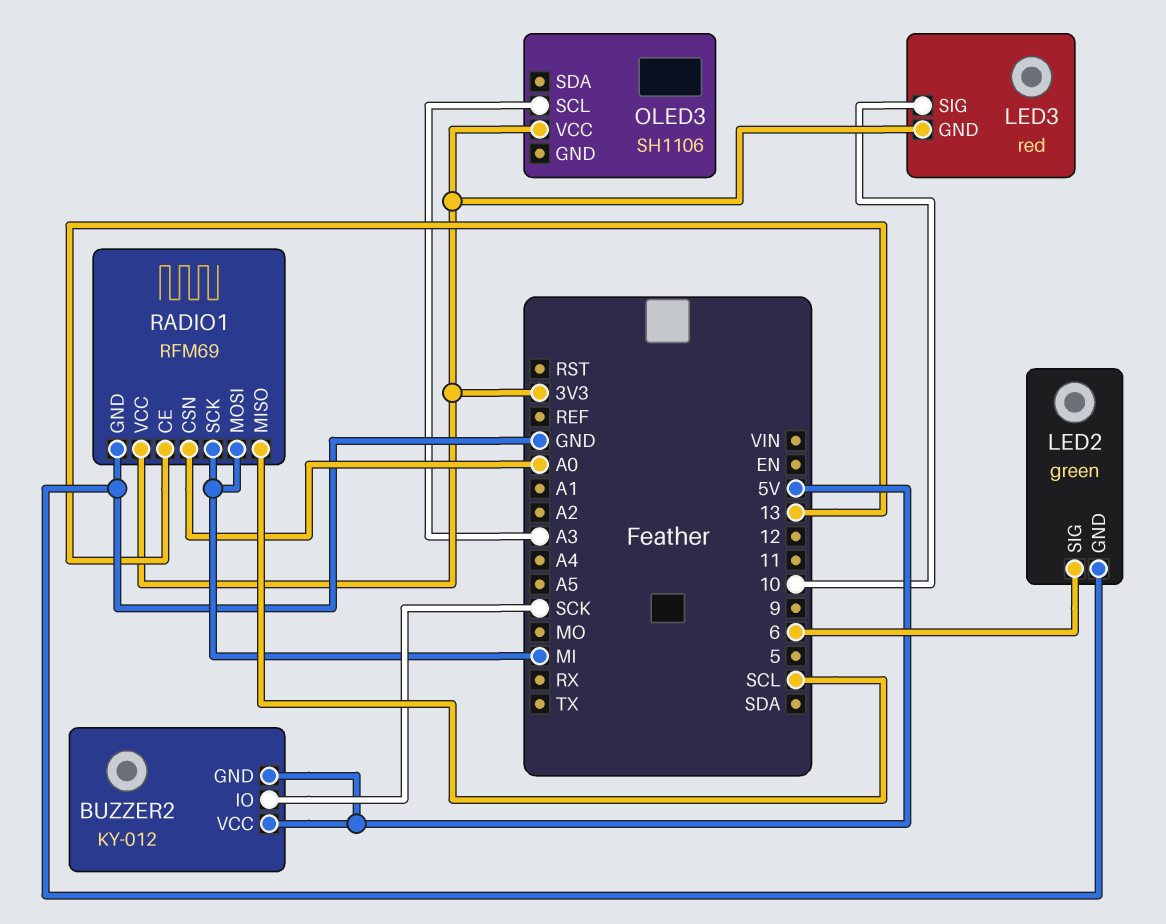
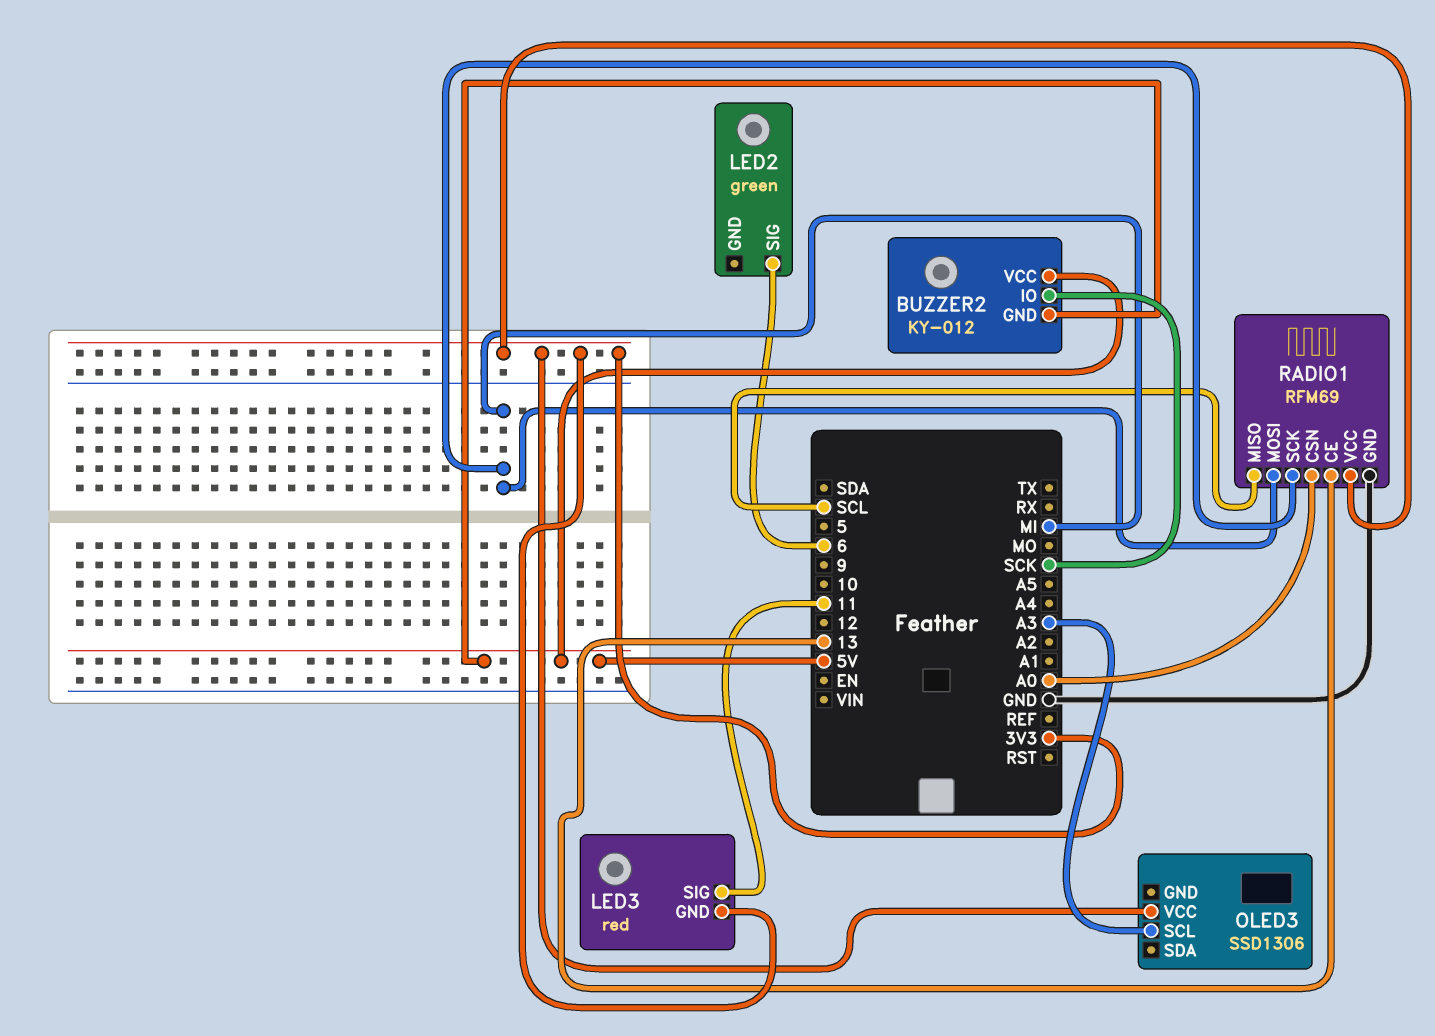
LED2 pin GND: GND -> none
LED3 pin SIG: 10 -> 11
OLED3: SH1106 -> SSD1306

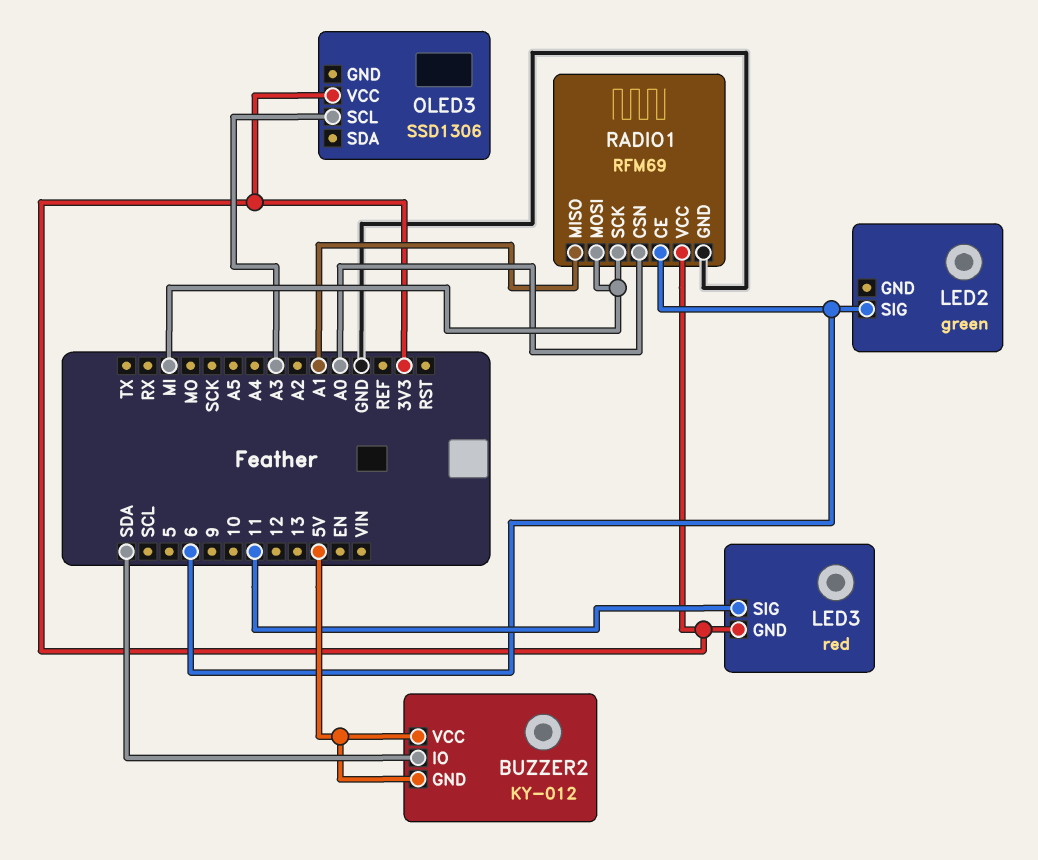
BUZZER2 pin IO: SCK -> SDA
RADIO1 pin CE: 13 -> 6
RADIO1 pin MISO: SCL -> A1

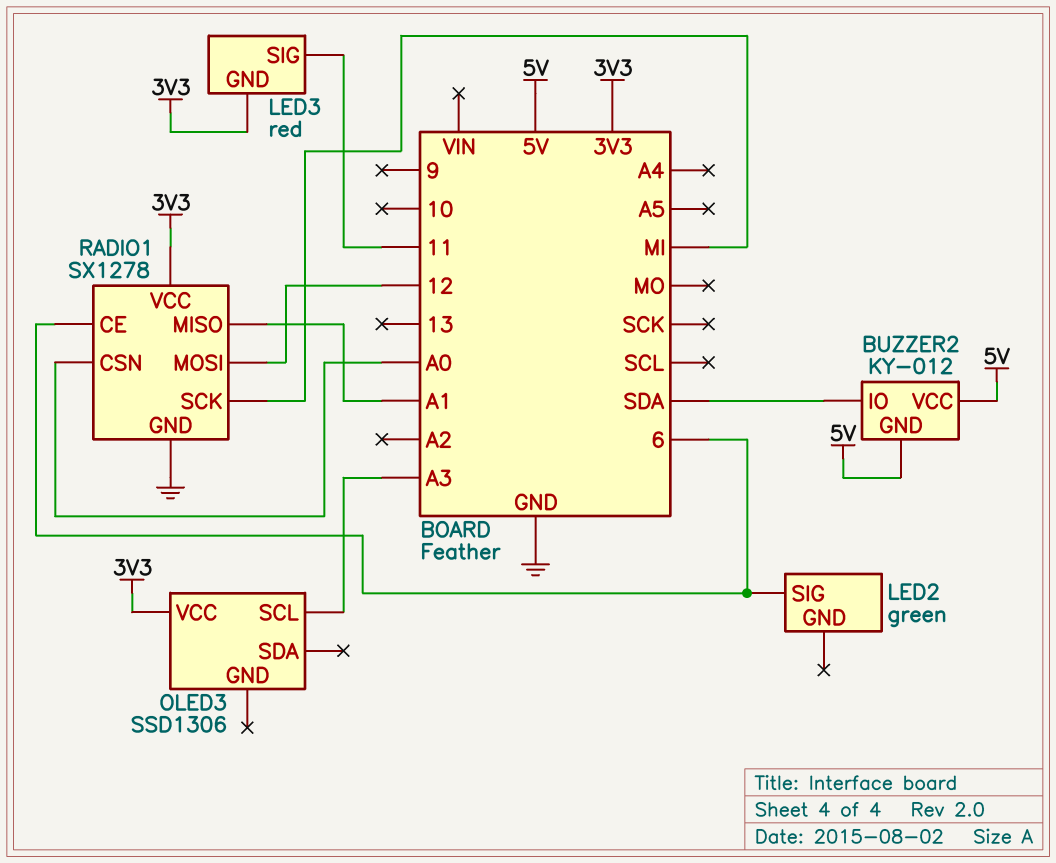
RADIO1: RFM69 -> SX1278
RADIO1 pin MOSI: MI -> 12

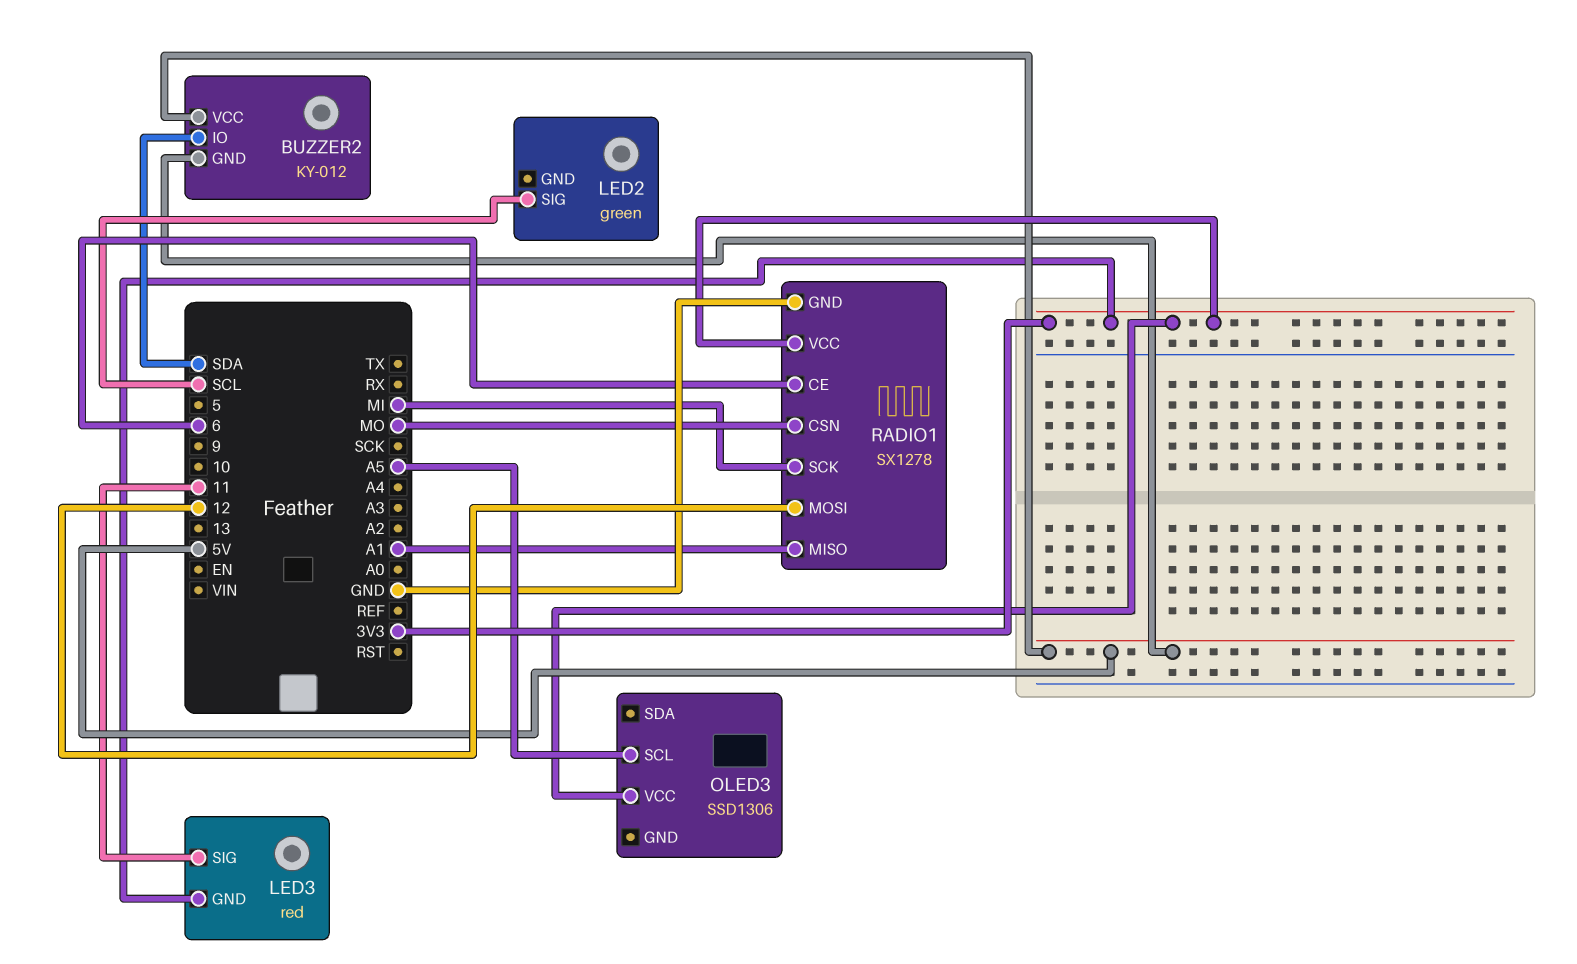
LED2 pin SIG: 6 -> SCL
OLED3 pin SCL: A3 -> A5
RADIO1 pin CSN: A0 -> MO

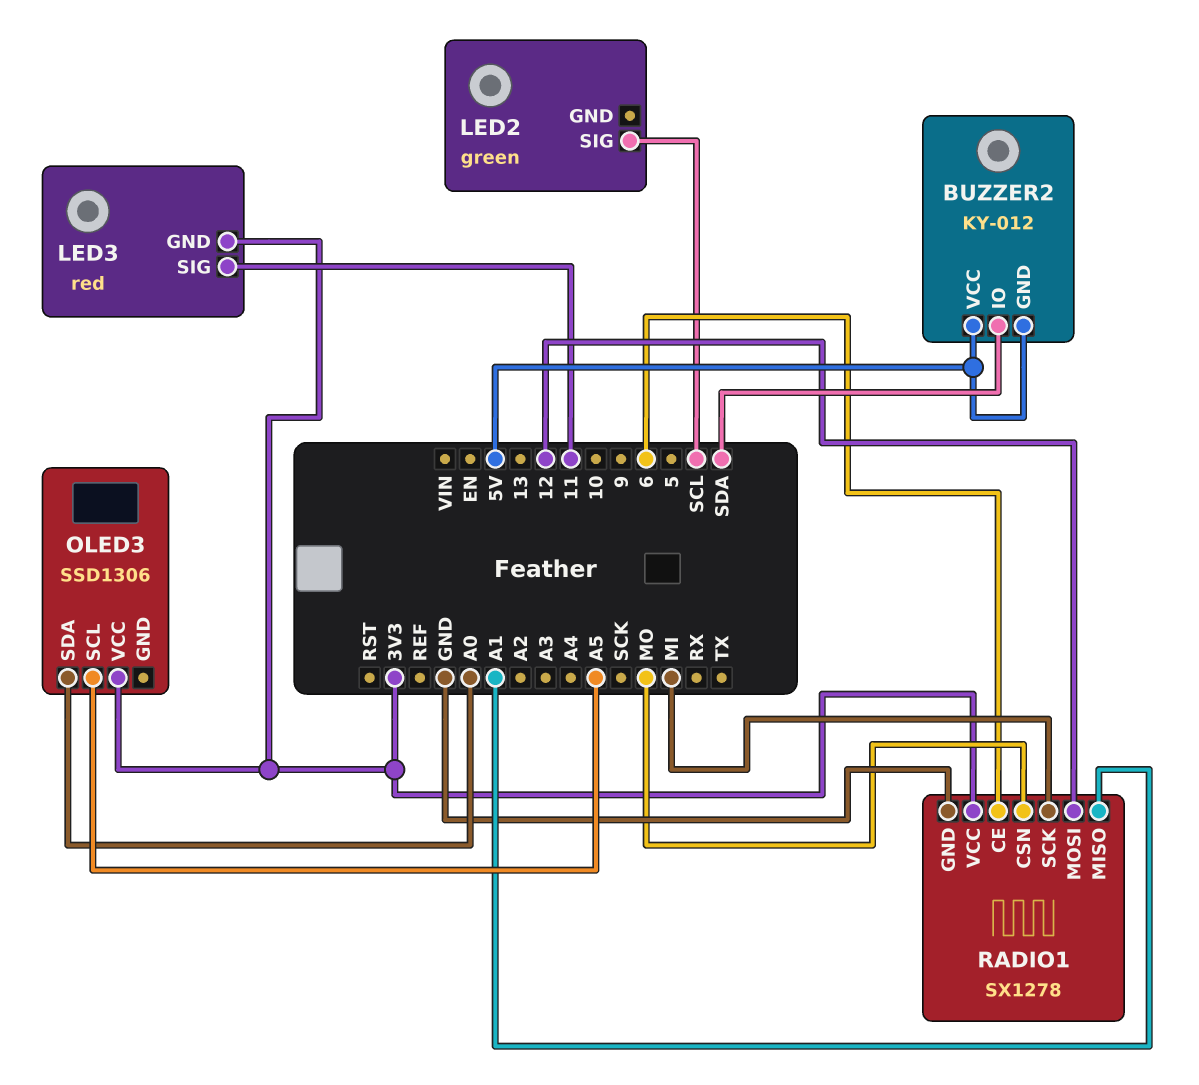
OLED3 pin SDA: none -> A0

